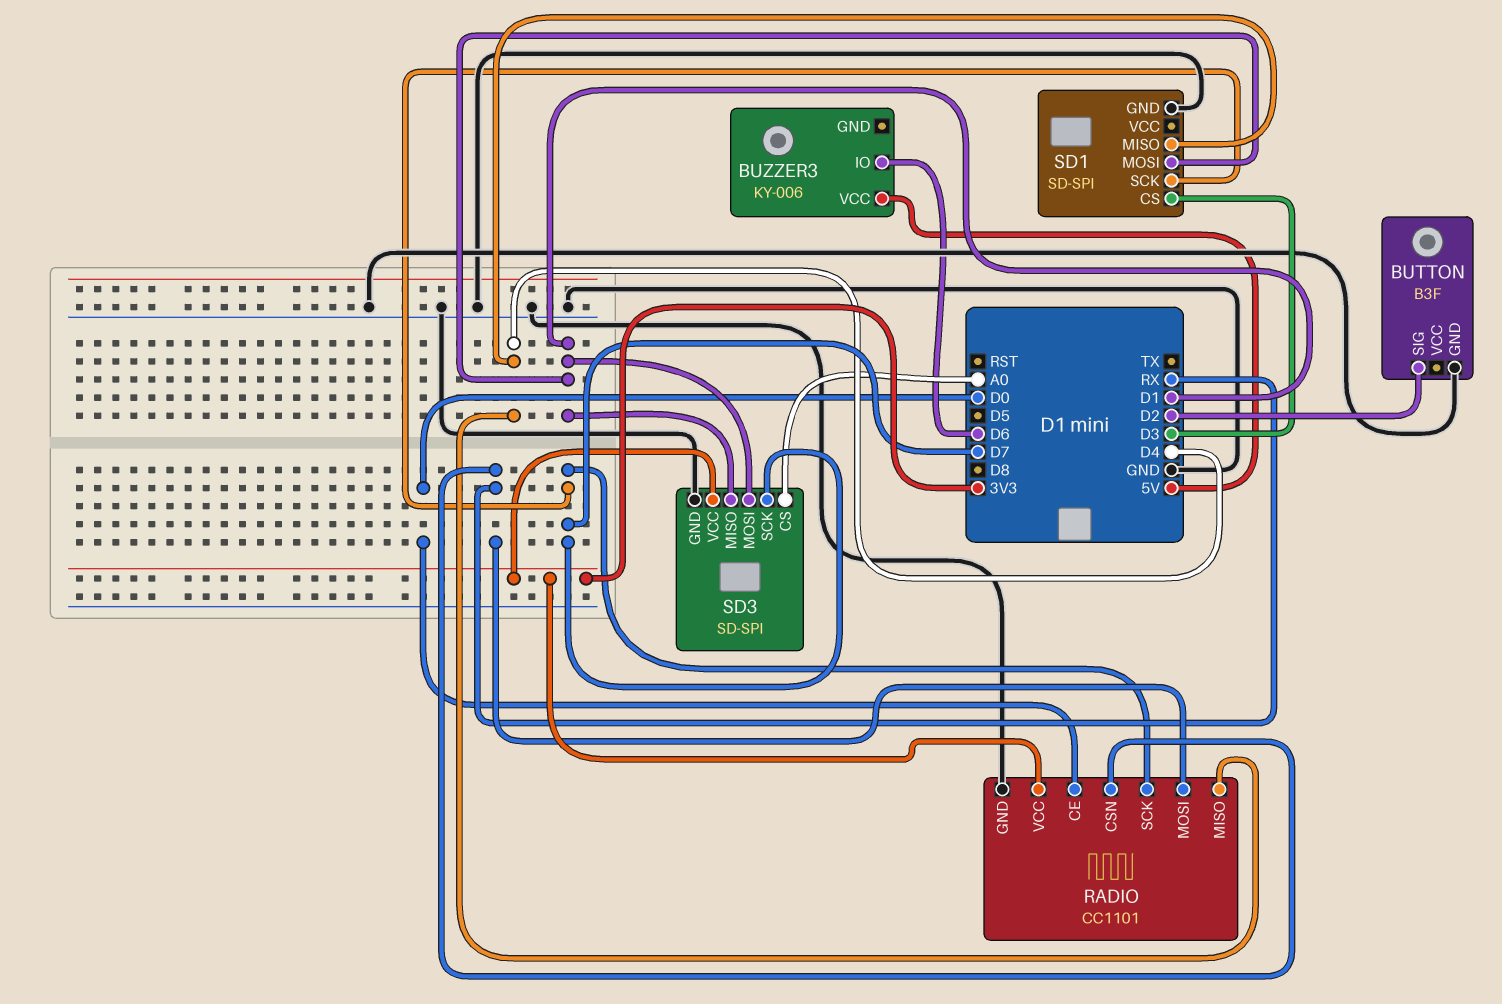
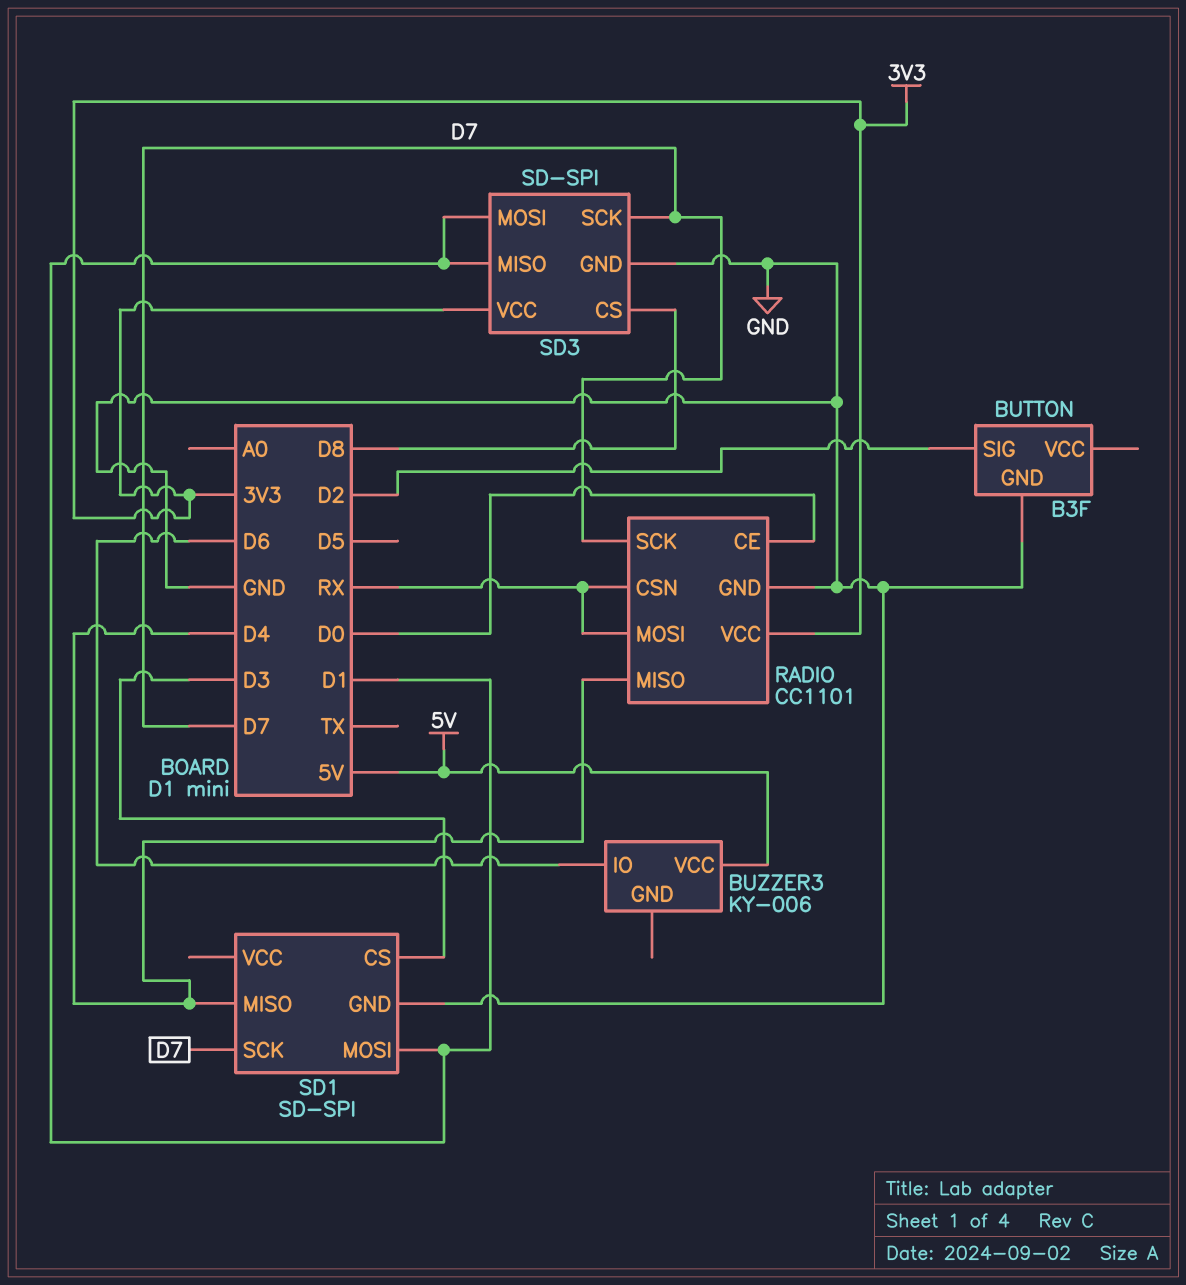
SD3 pin CS: A0 -> D8

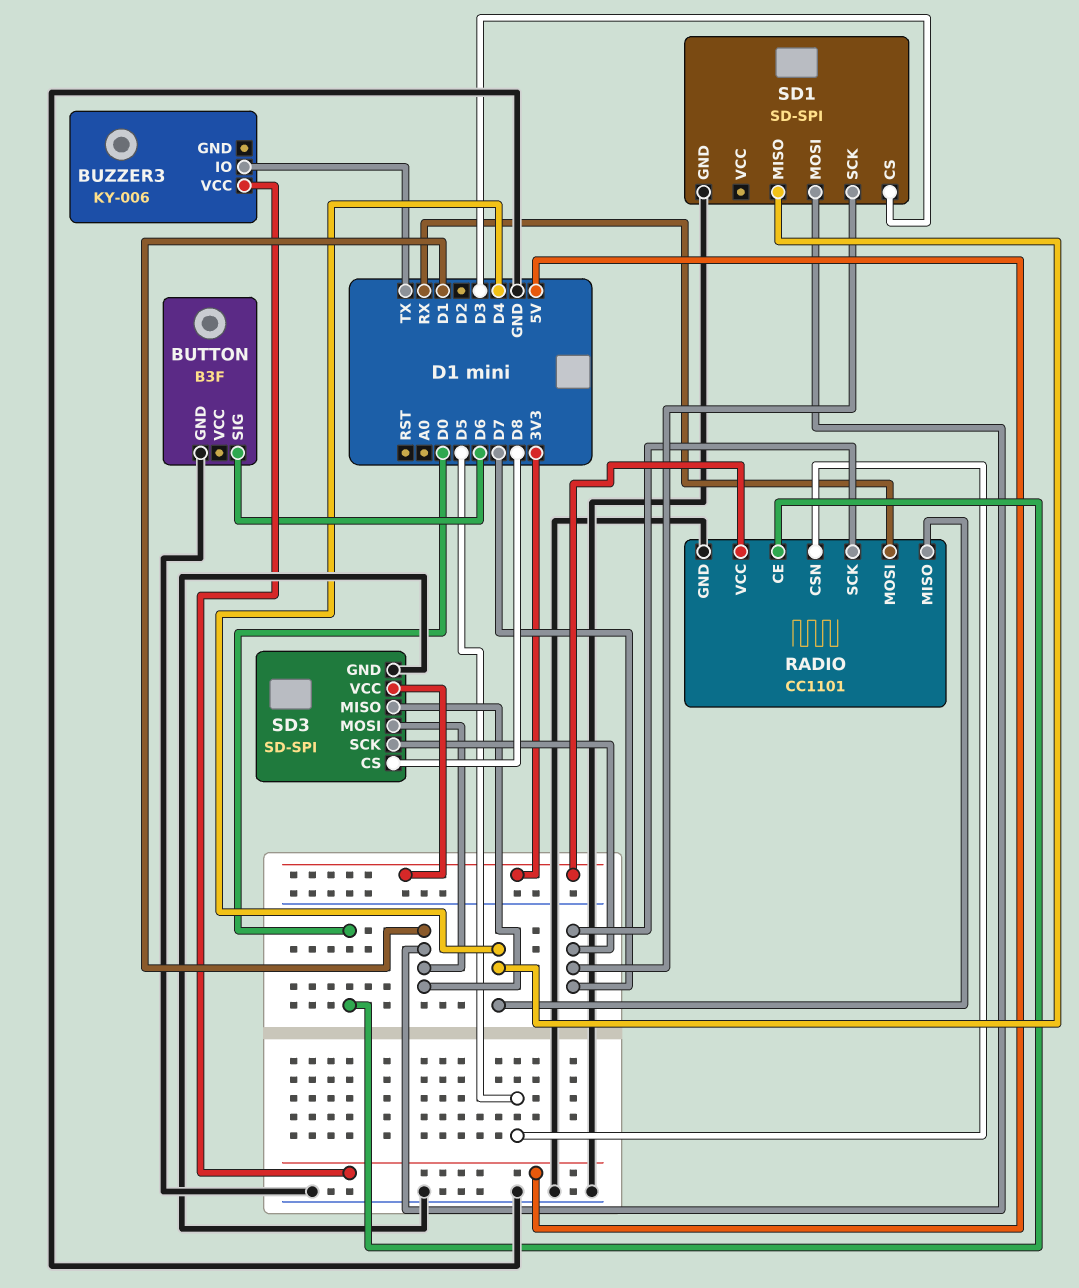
BUTTON pin SIG: D2 -> D6
BUZZER3 pin IO: D6 -> TX
RADIO pin CSN: RX -> D5

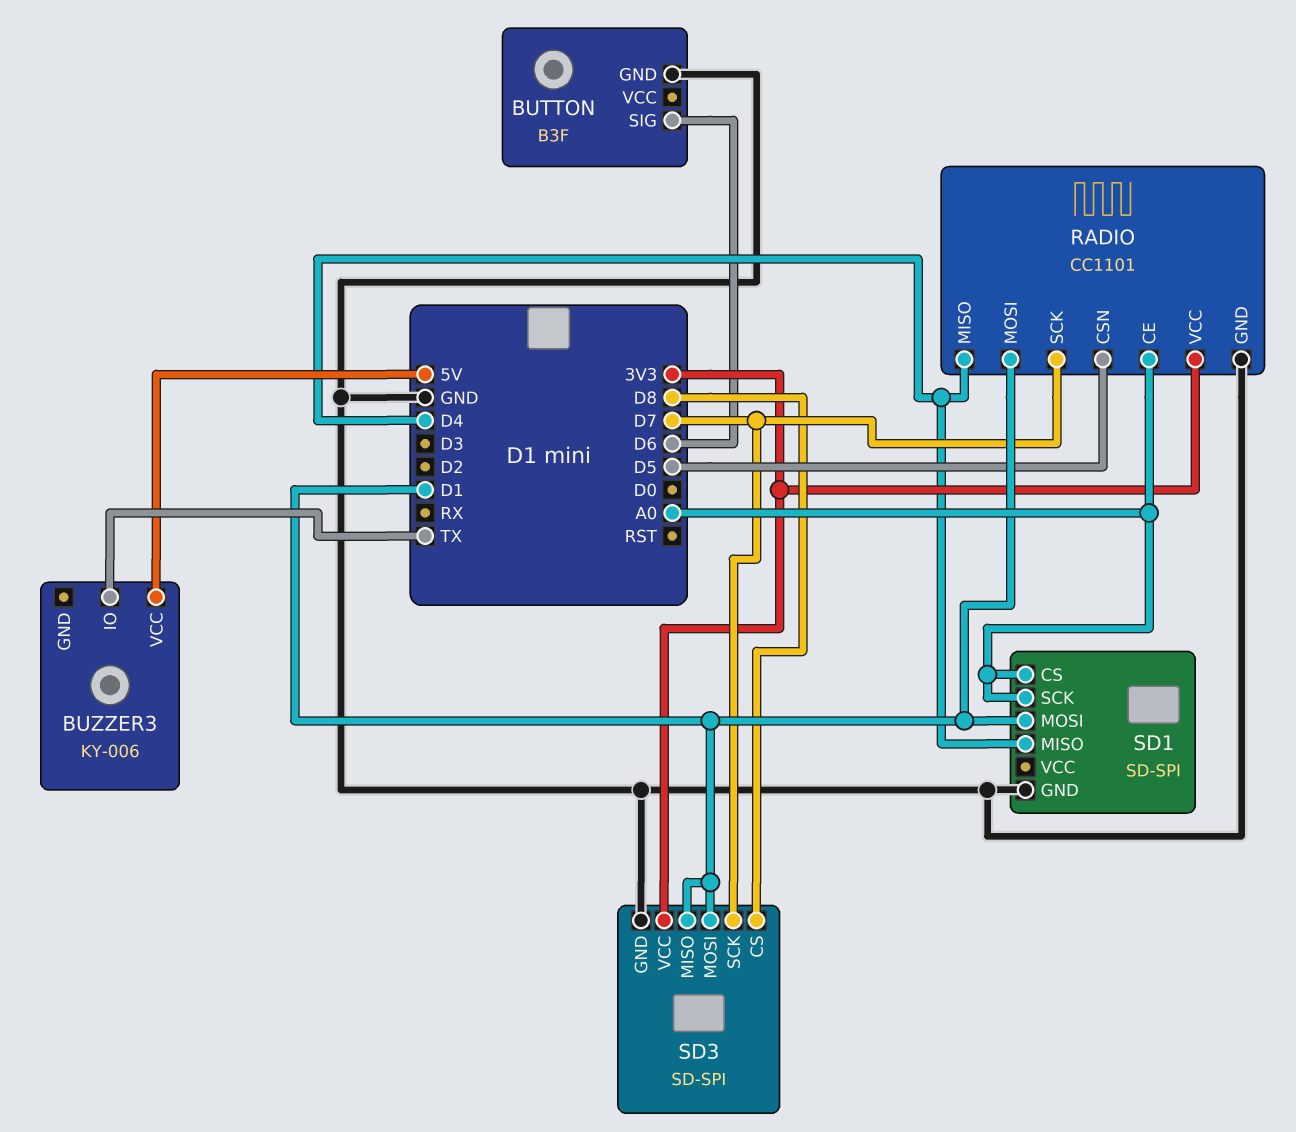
RADIO pin CE: D0 -> A0
RADIO pin MOSI: RX -> D1
SD1 pin CS: D3 -> A0
SD1 pin SCK: D7 -> A0

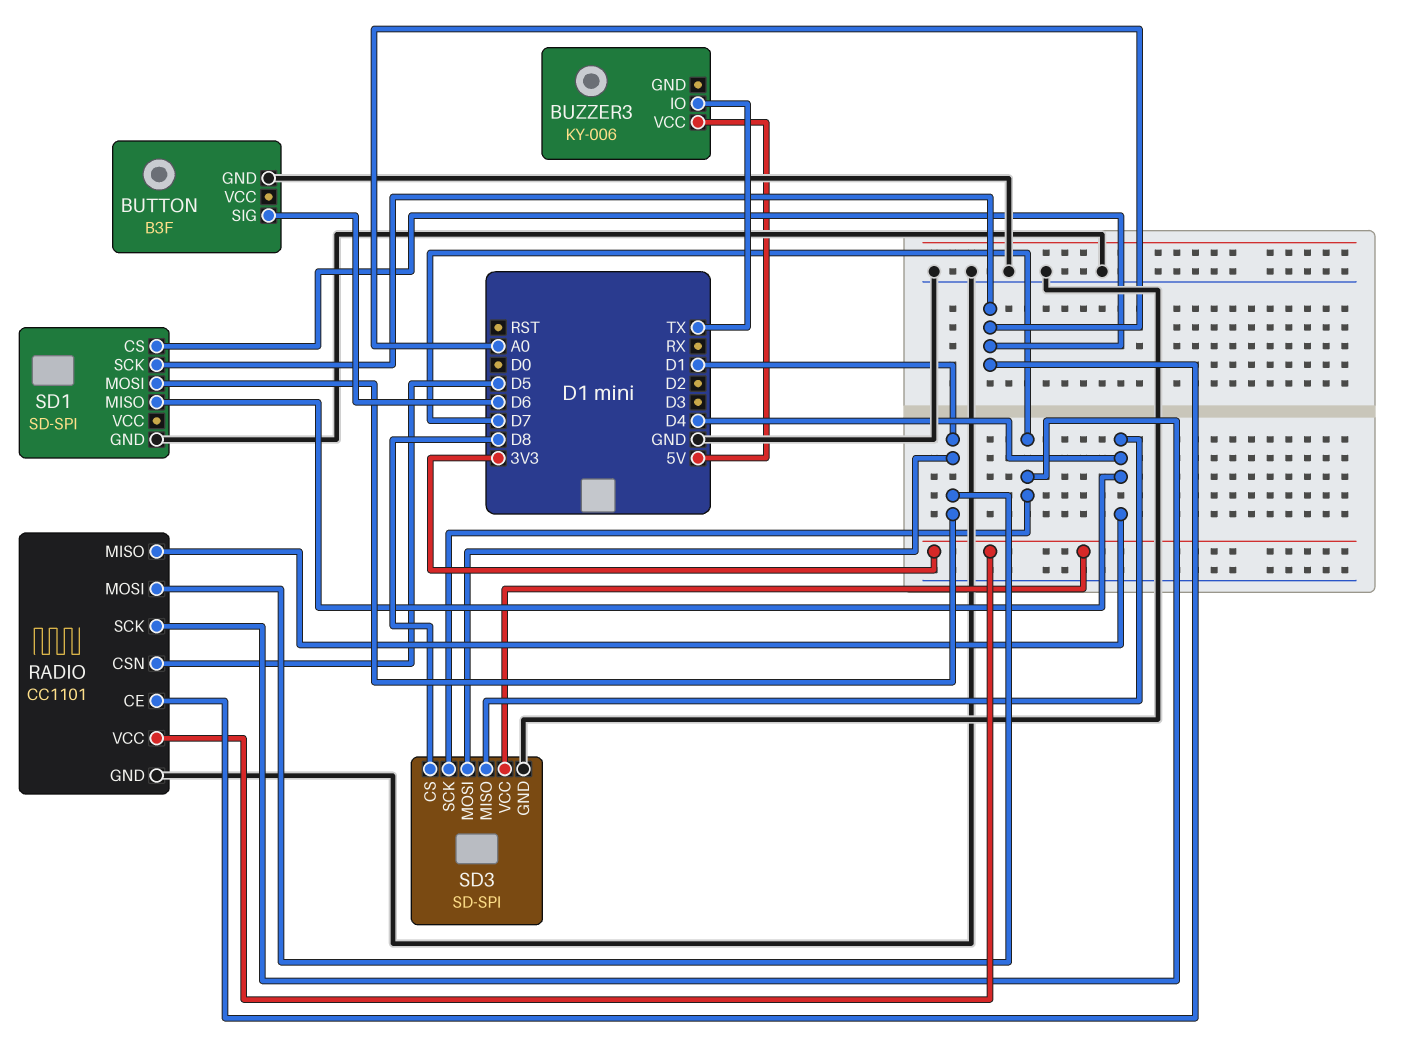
SD3 pin MISO: D1 -> D4

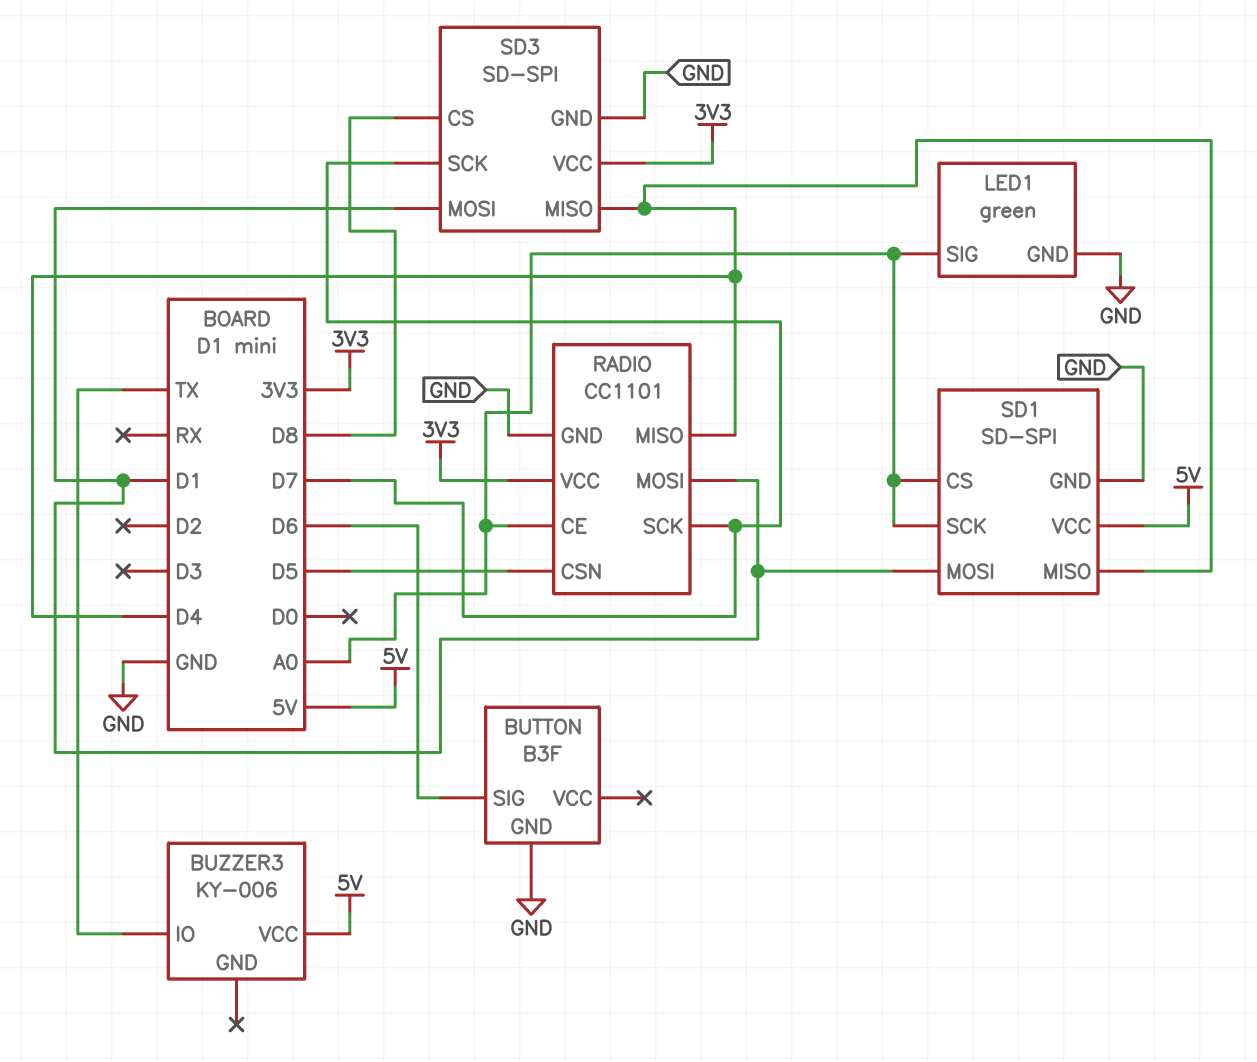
LED1: none -> green
LED1 pin GND: none -> GND
LED1 pin SIG: none -> A0
SD1 pin VCC: none -> 5V

